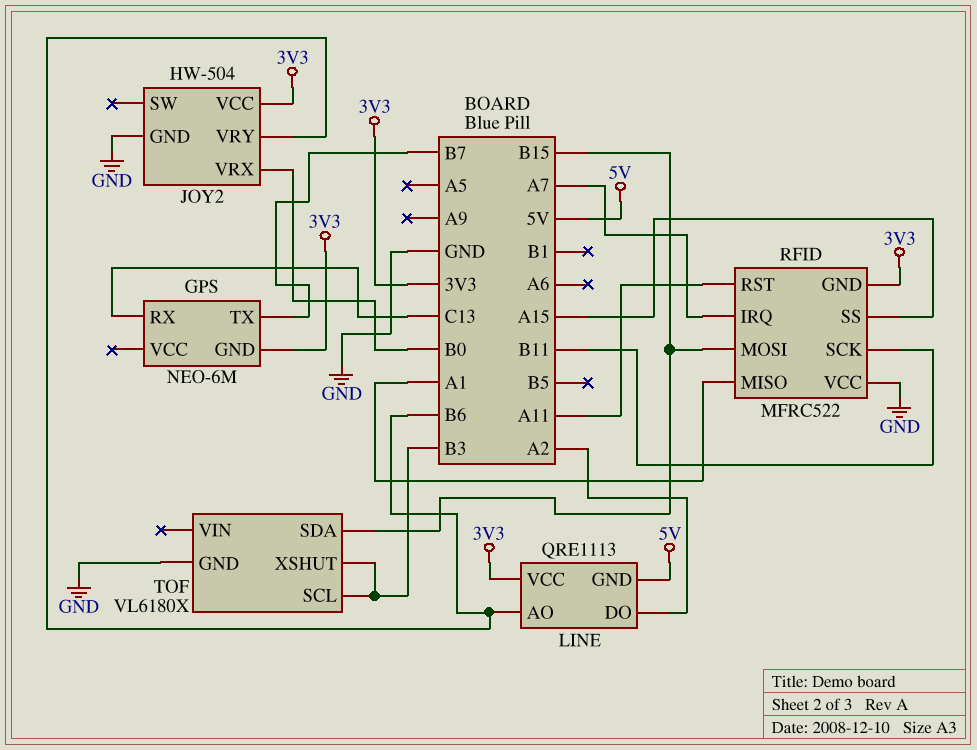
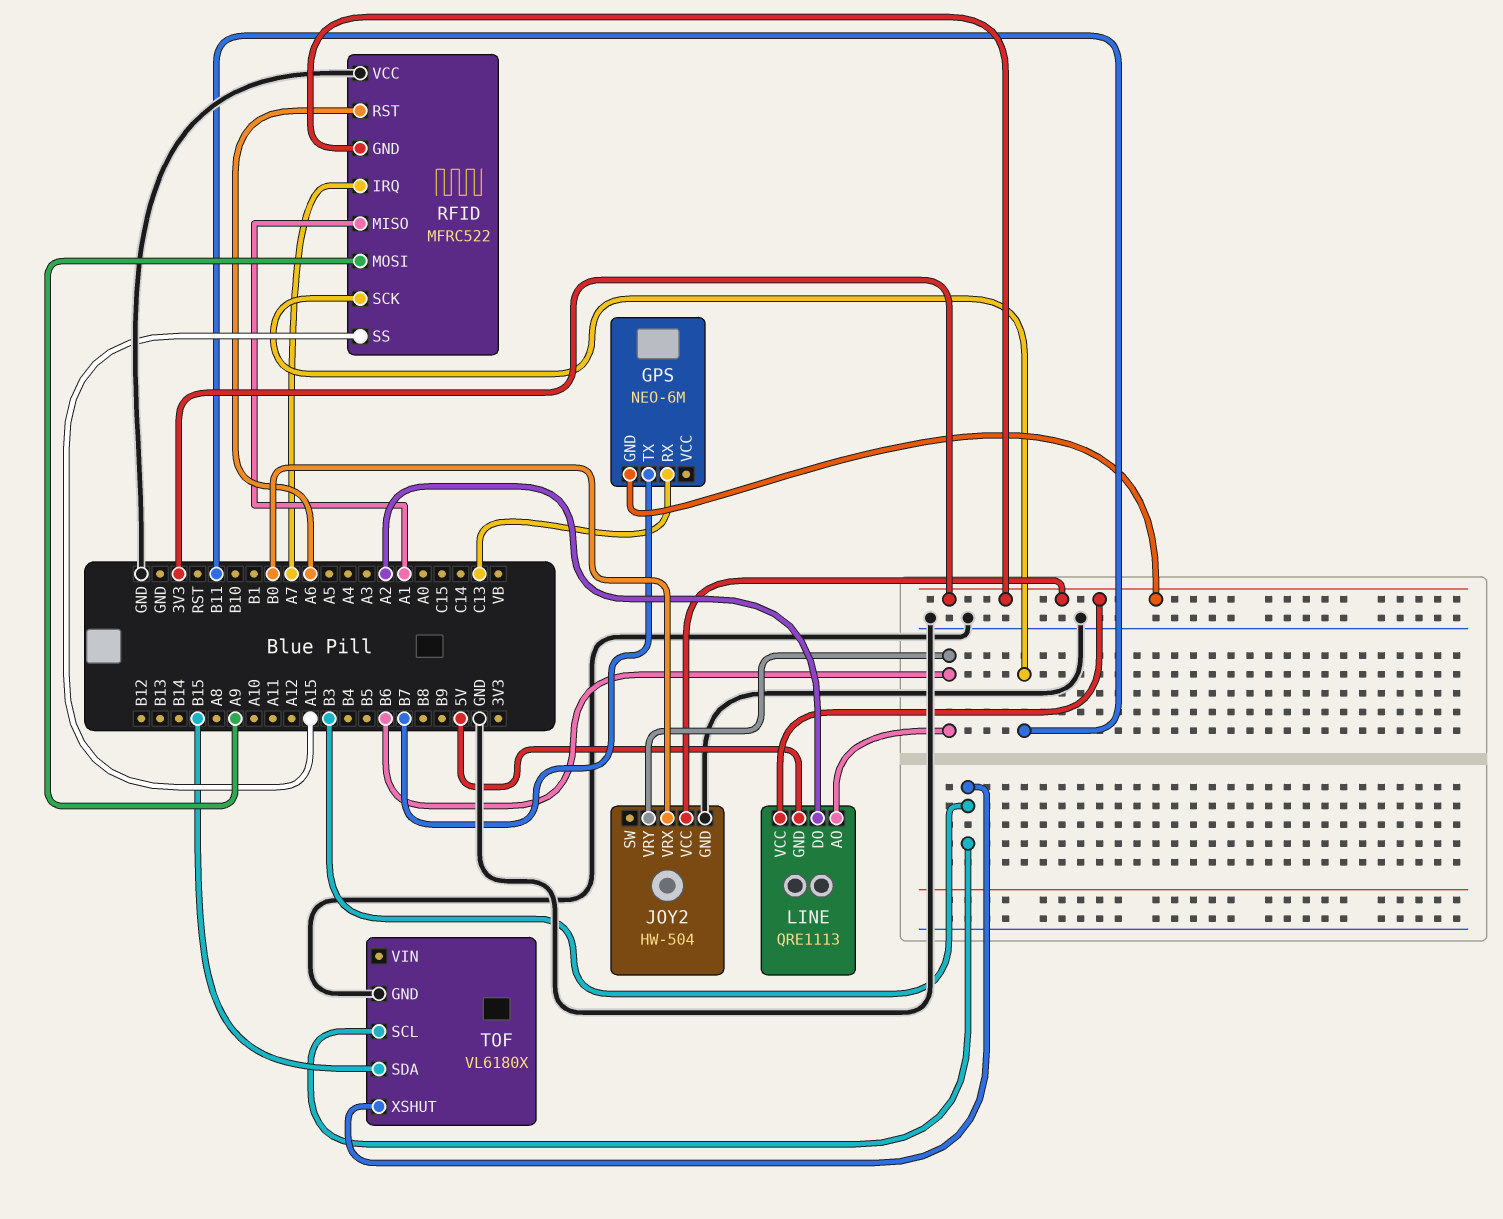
RFID pin MOSI: B15 -> A9
RFID pin RST: A11 -> A6

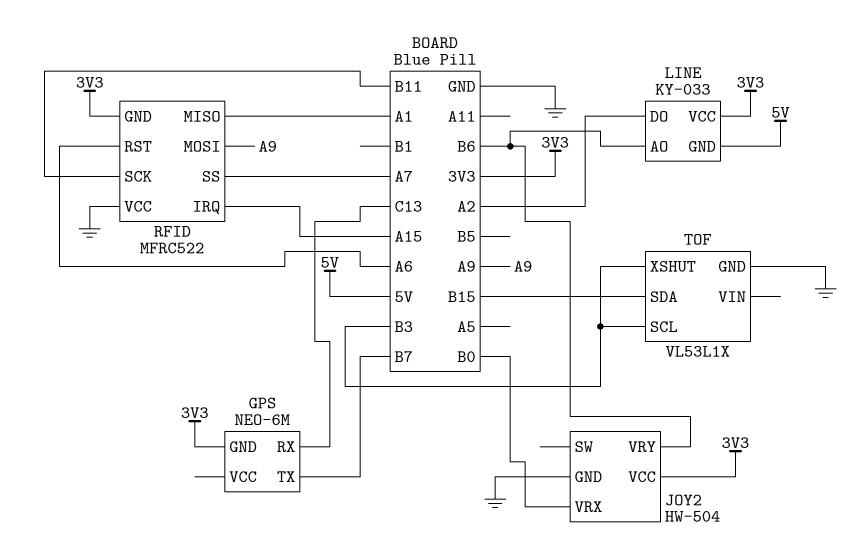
LINE: QRE1113 -> KY-033
RFID pin IRQ: A7 -> A15
RFID pin SS: A15 -> A7
TOF: VL6180X -> VL53L1X

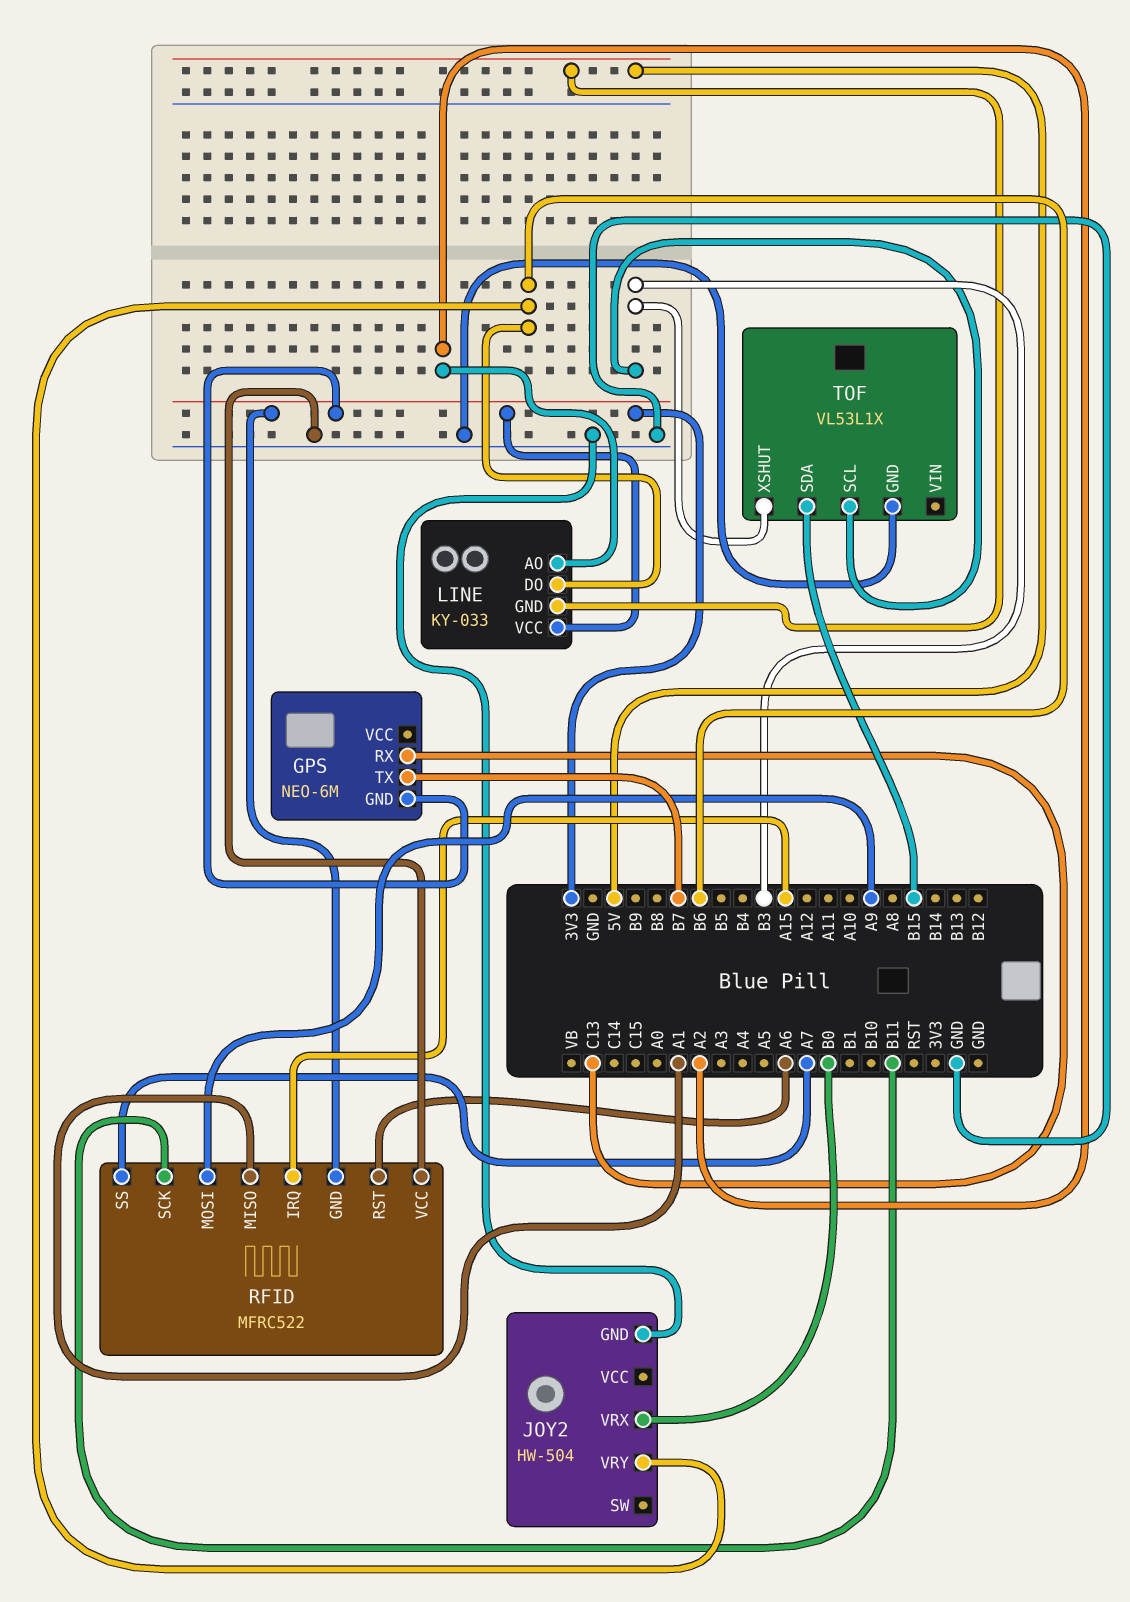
JOY2 pin VCC: 3V3 -> none
LINE pin AO: B6 -> A2
LINE pin DO: A2 -> B6

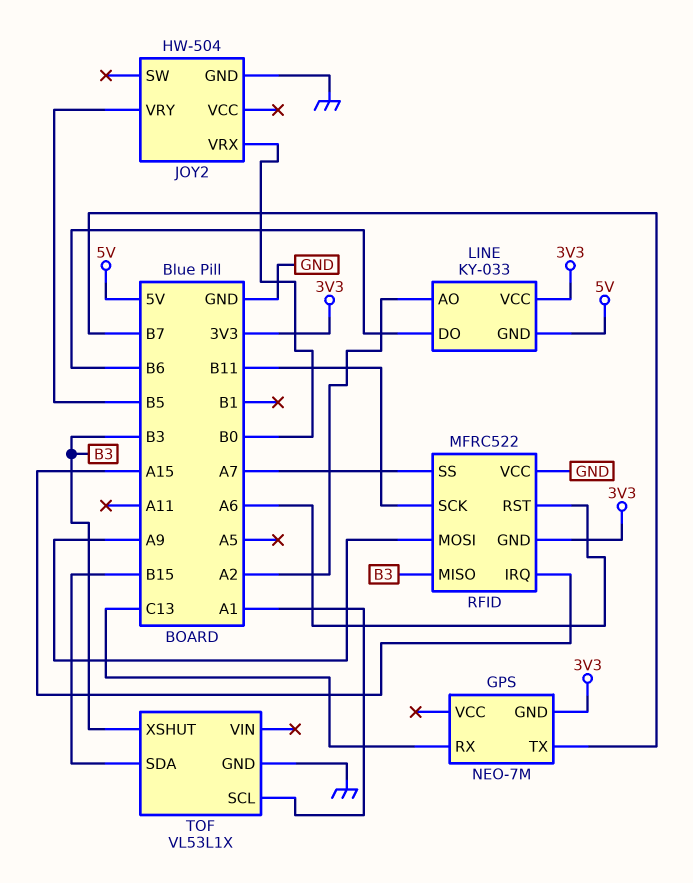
GPS: NEO-6M -> NEO-7M
JOY2 pin VRY: B6 -> B5
RFID pin MISO: A1 -> B3
TOF pin SCL: B3 -> A1

